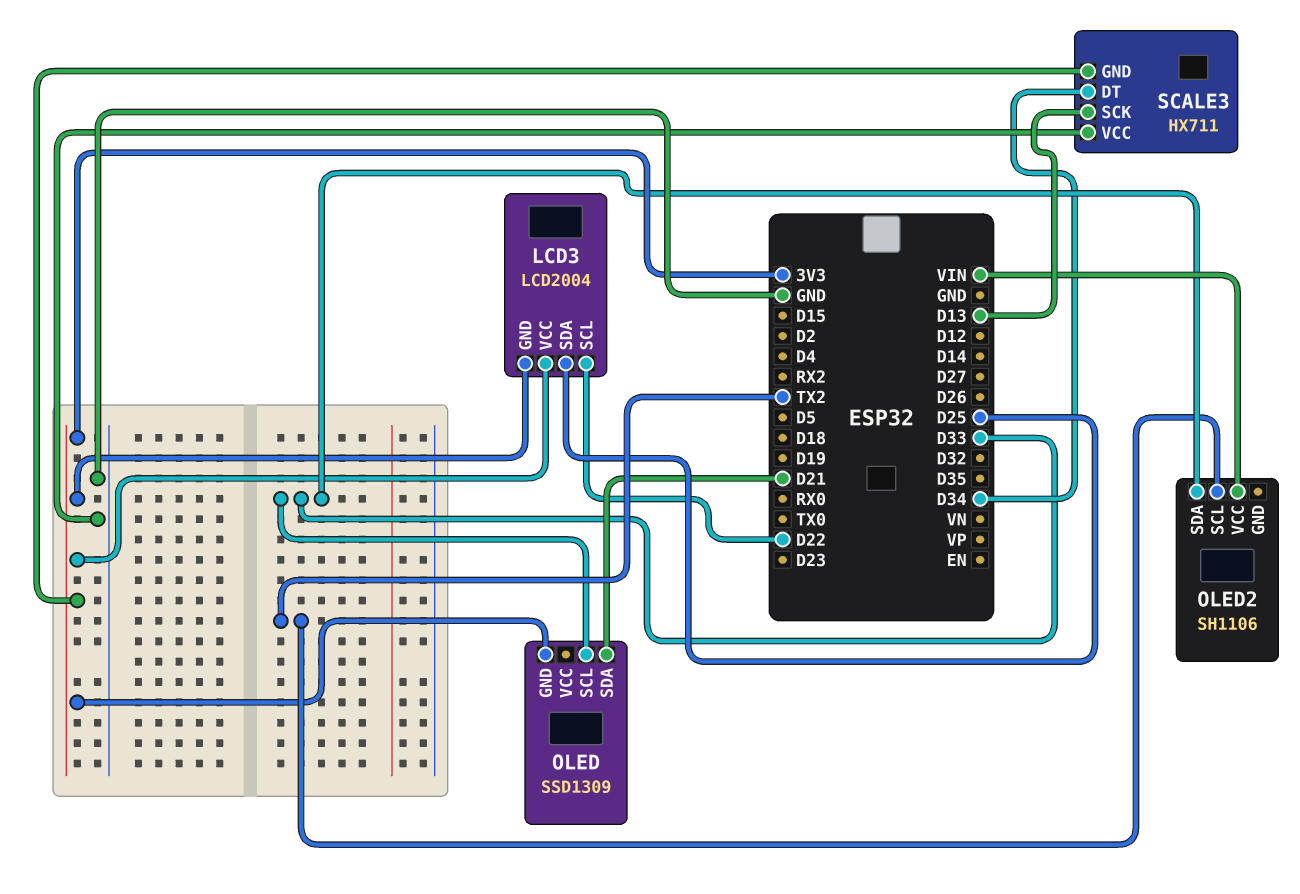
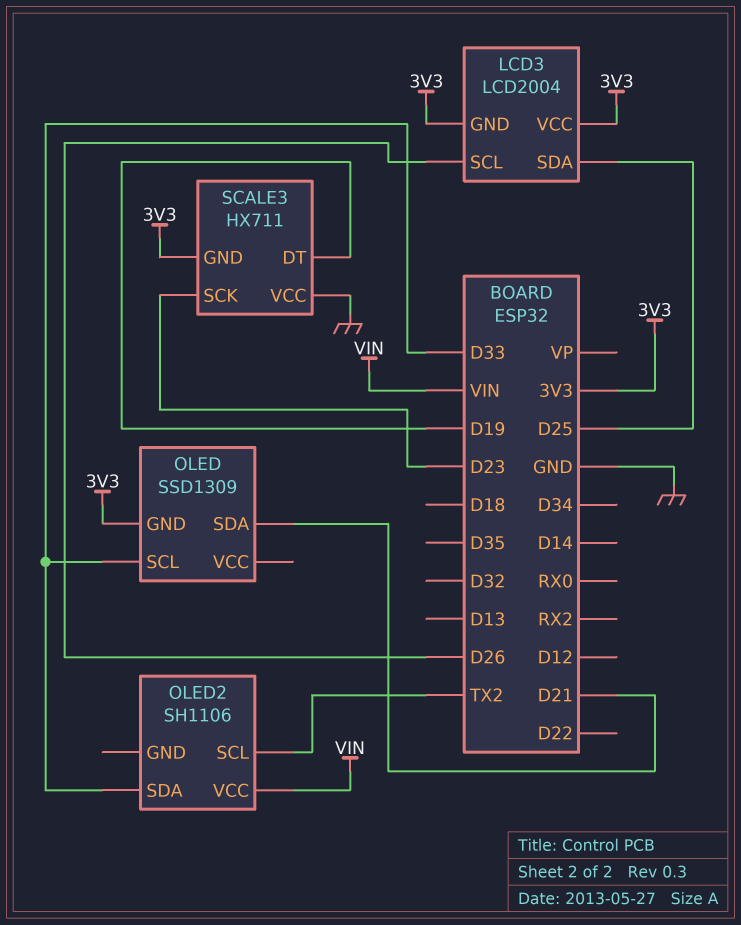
LCD3 pin SCL: D22 -> D26
SCALE3 pin DT: D34 -> D19
SCALE3 pin SCK: D13 -> D23

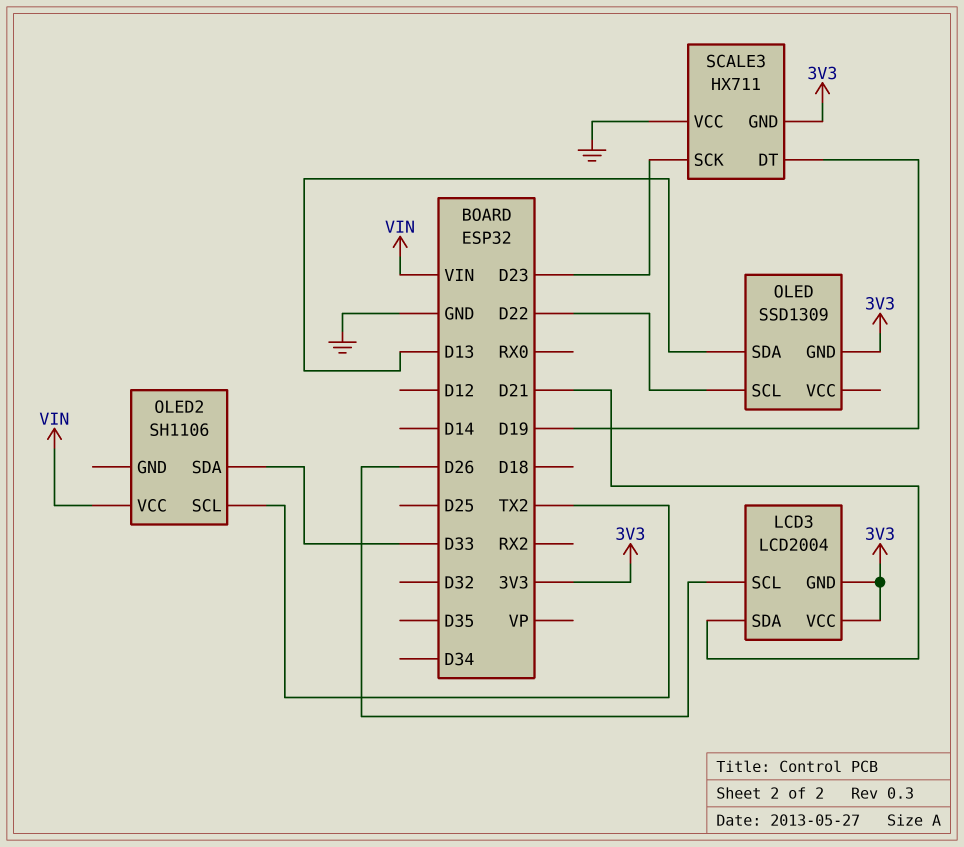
LCD3 pin SDA: D25 -> D21
OLED pin SCL: D33 -> D22
OLED pin SDA: D21 -> D13

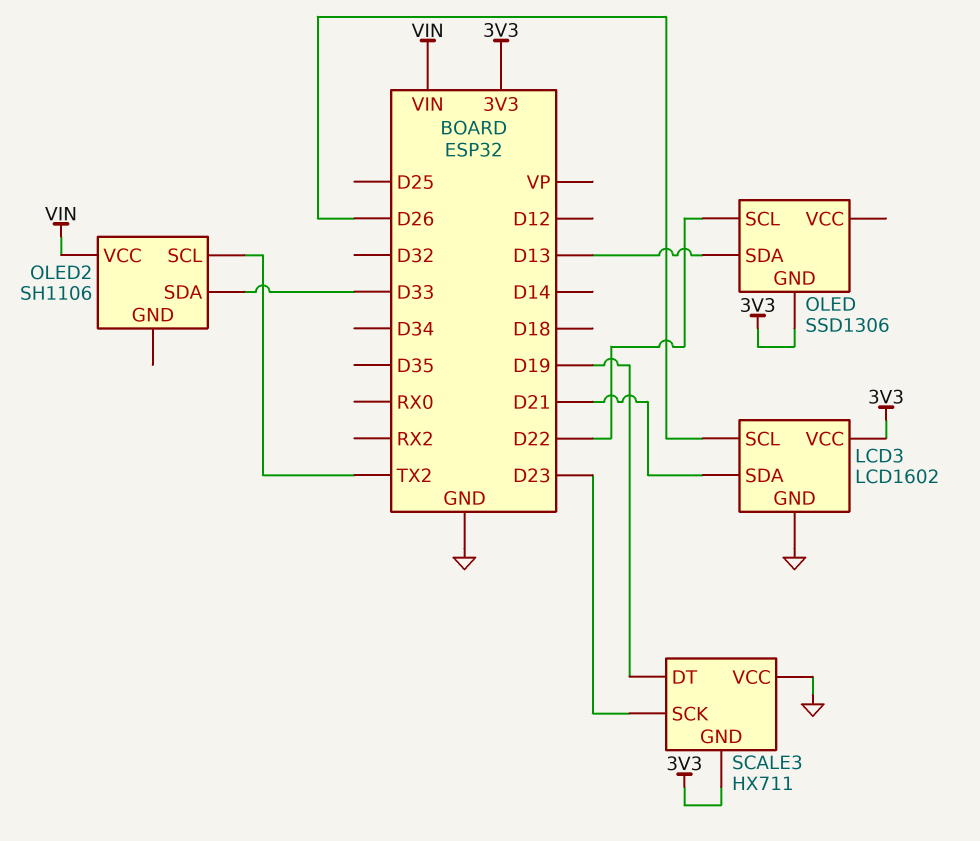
LCD3: LCD2004 -> LCD1602
LCD3 pin GND: 3V3 -> GND
OLED: SSD1309 -> SSD1306

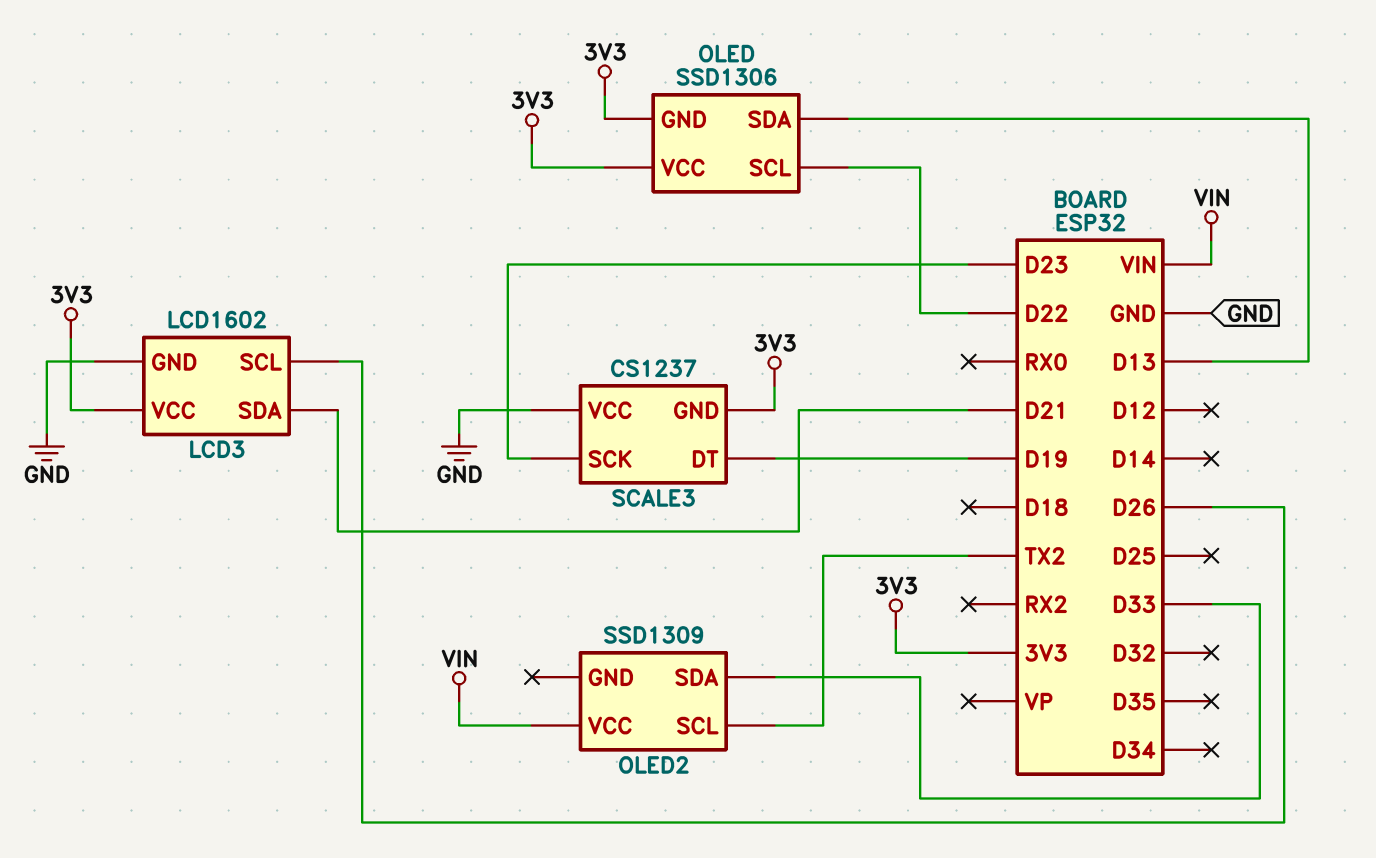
OLED pin VCC: none -> 3V3
OLED2: SH1106 -> SSD1309
SCALE3: HX711 -> CS1237

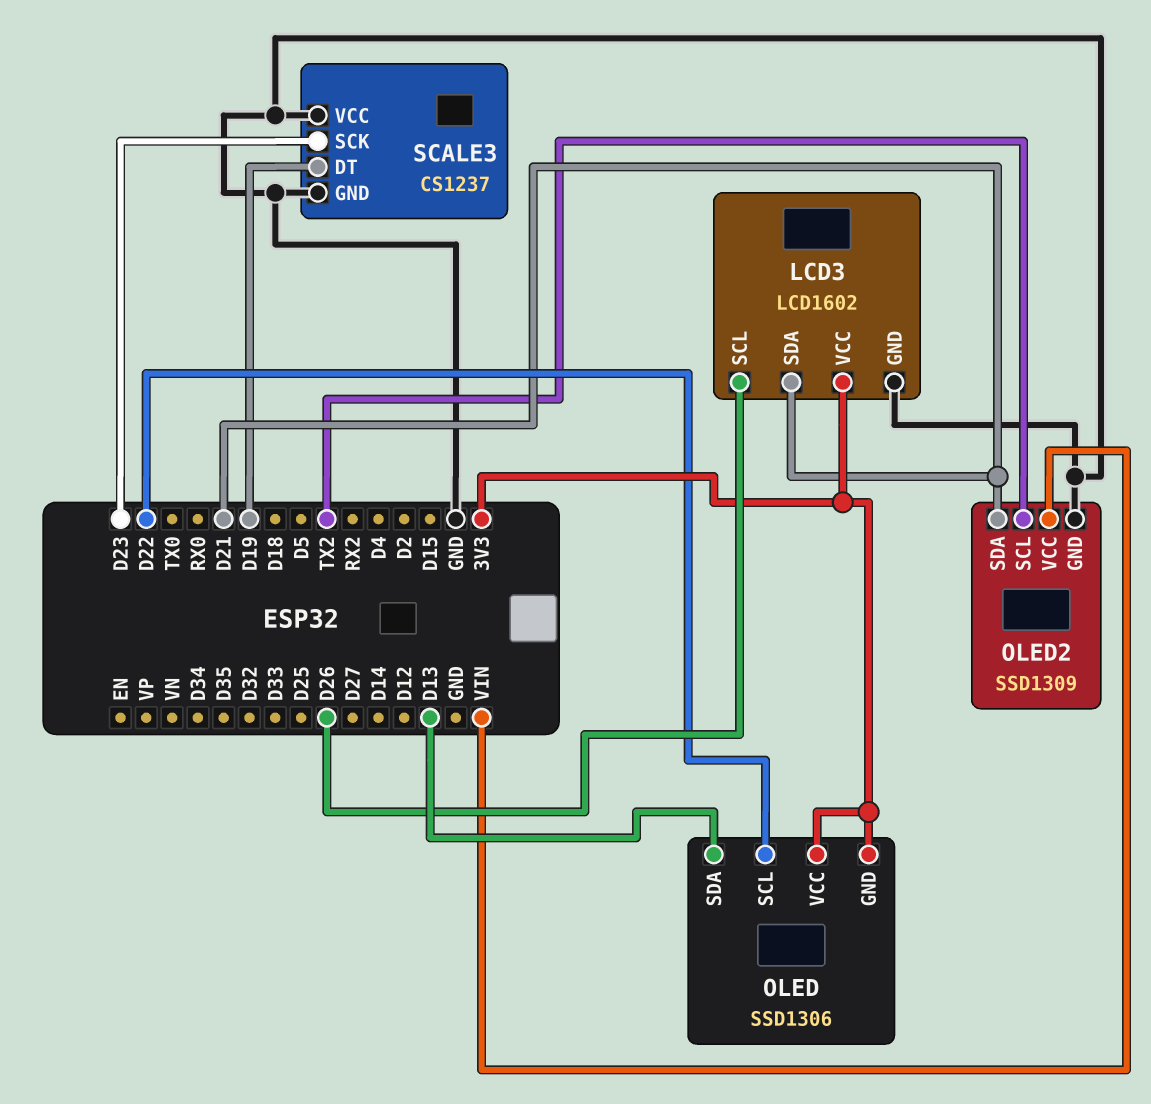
OLED2 pin GND: none -> GND
OLED2 pin SDA: D33 -> D21
SCALE3 pin GND: 3V3 -> GND

